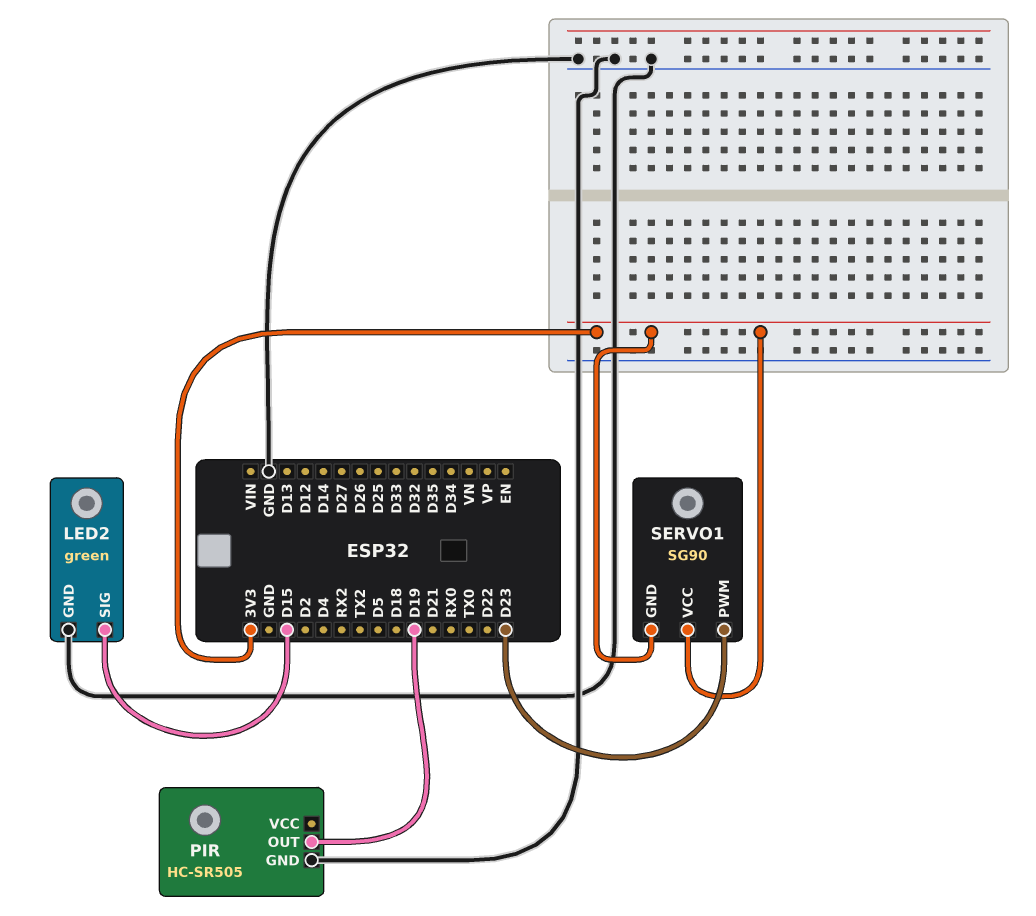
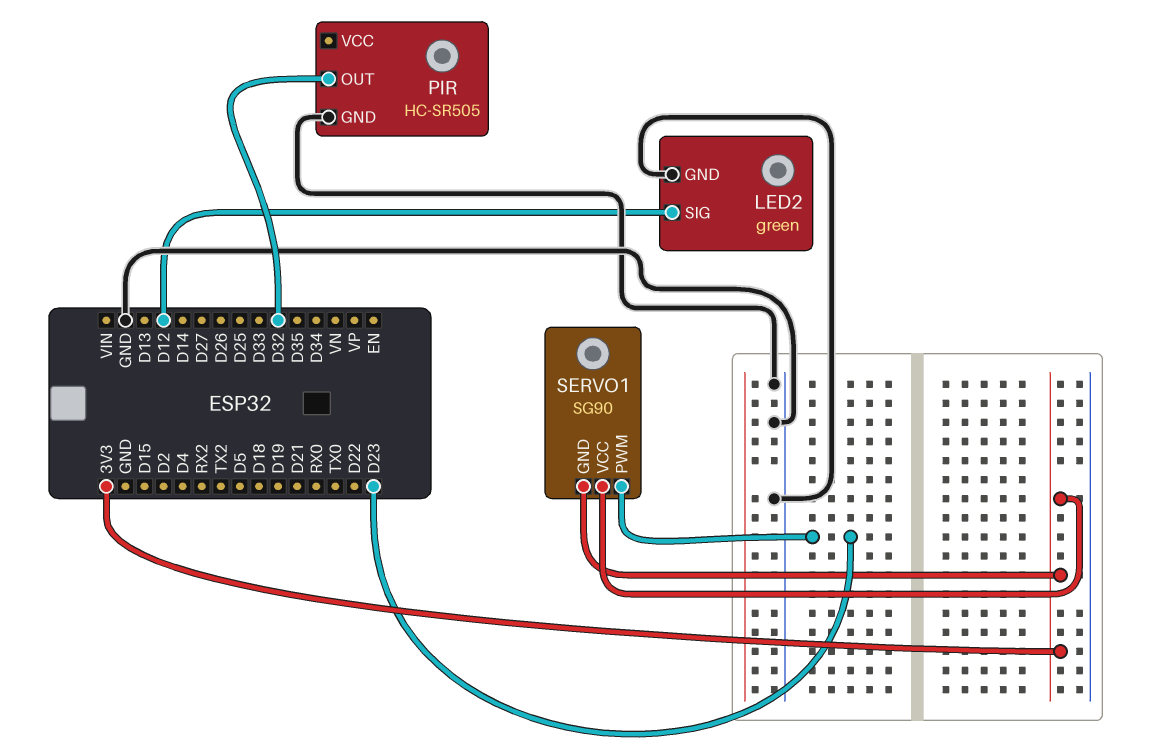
LED2 pin SIG: D15 -> D12
PIR pin OUT: D19 -> D32

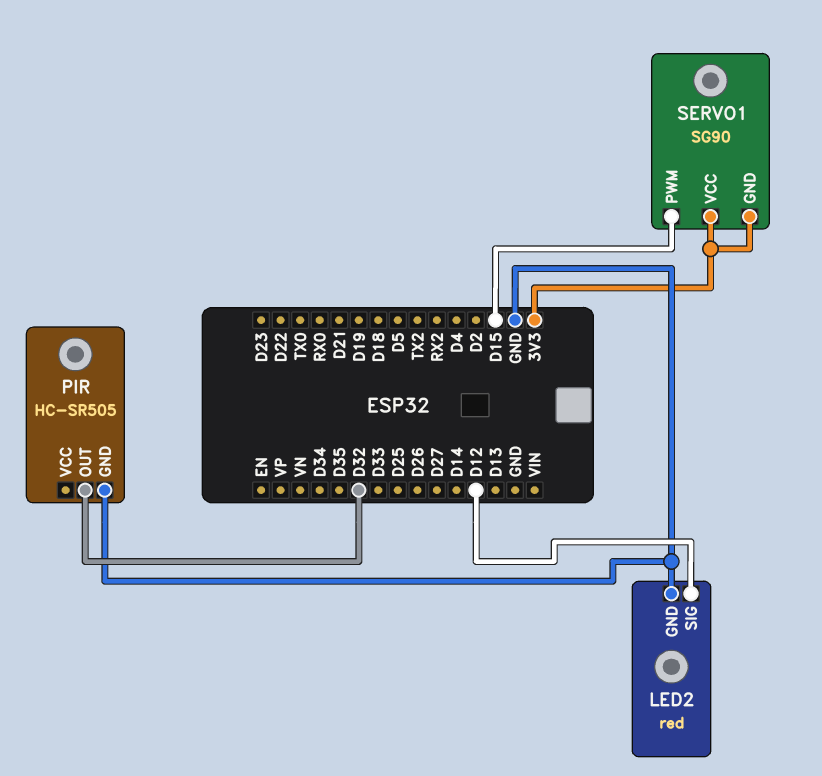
LED2: green -> red
SERVO1 pin PWM: D23 -> D15

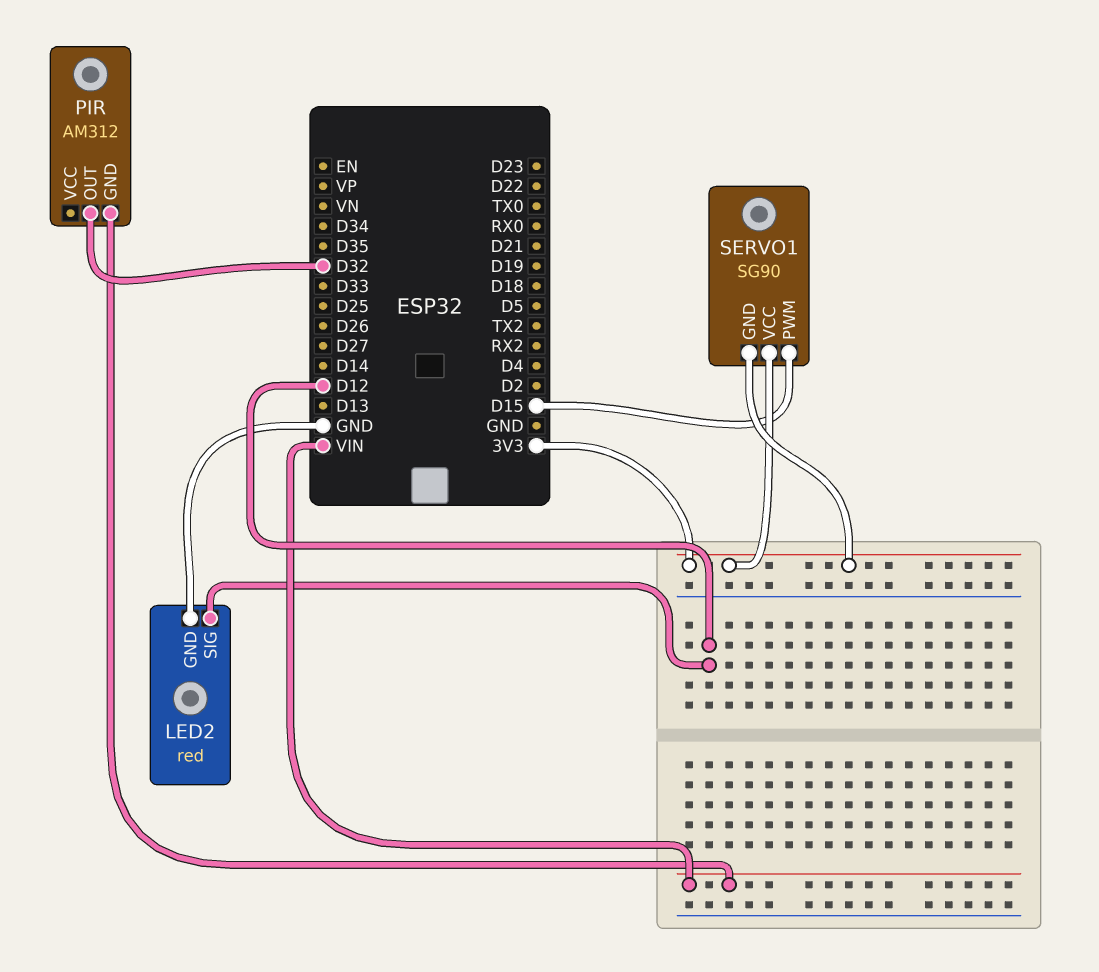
PIR: HC-SR505 -> AM312
PIR pin GND: GND -> VIN

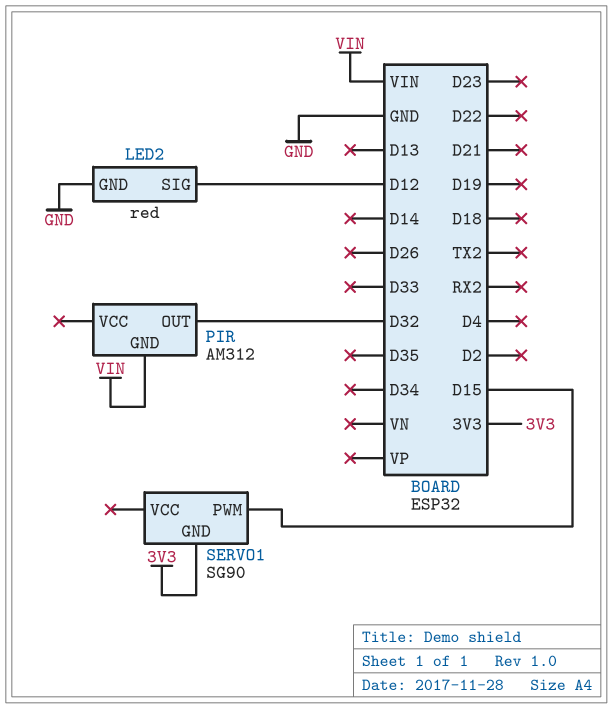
SERVO1 pin VCC: 3V3 -> none

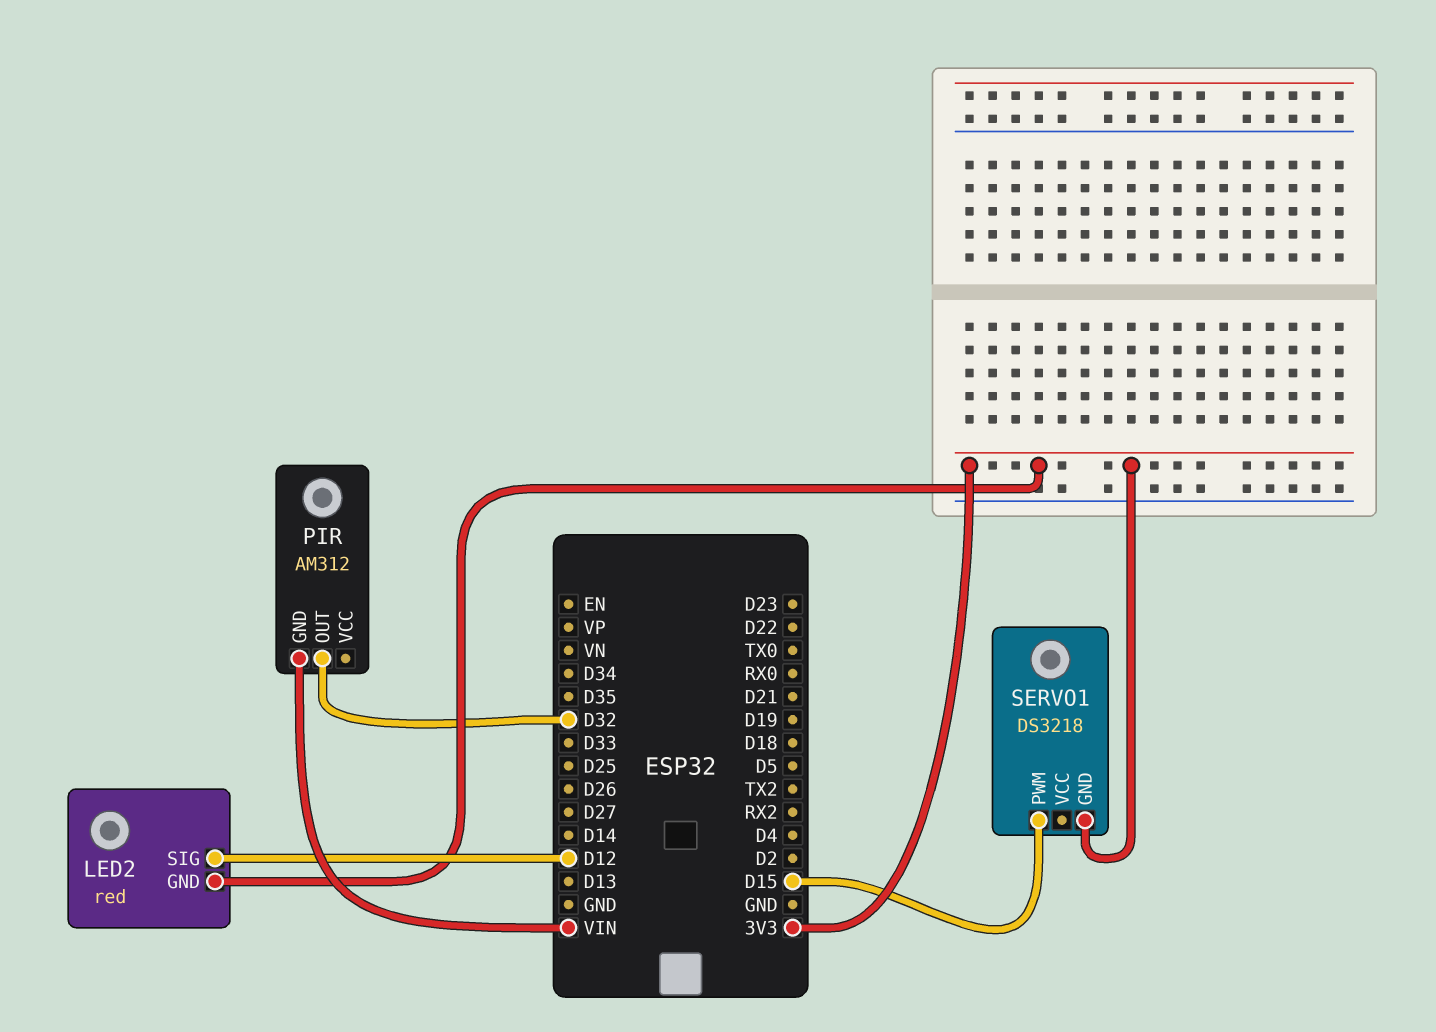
LED2 pin GND: GND -> 3V3
SERVO1: SG90 -> DS3218

